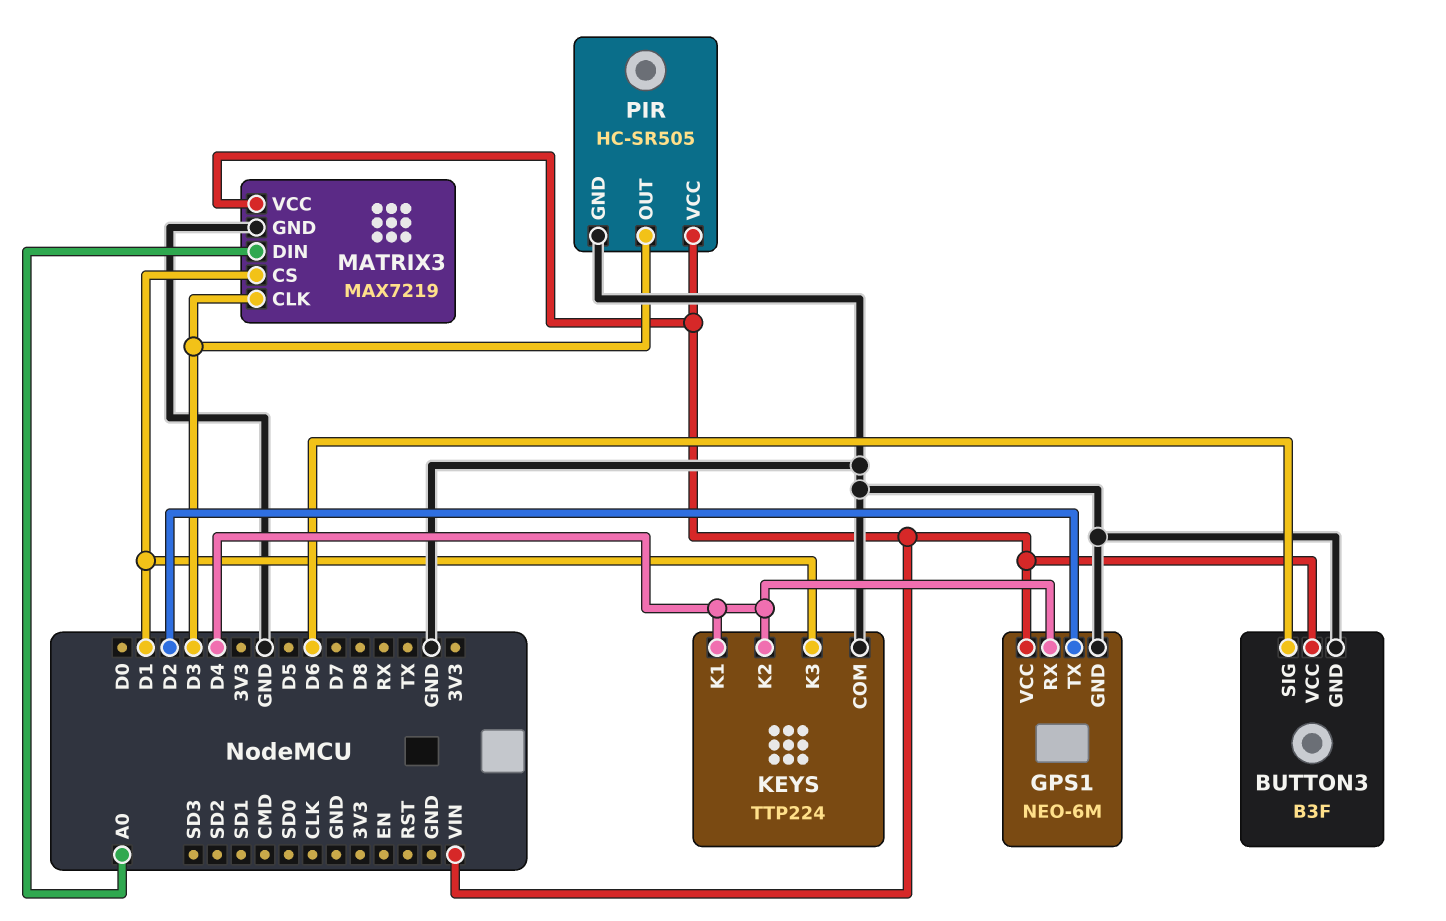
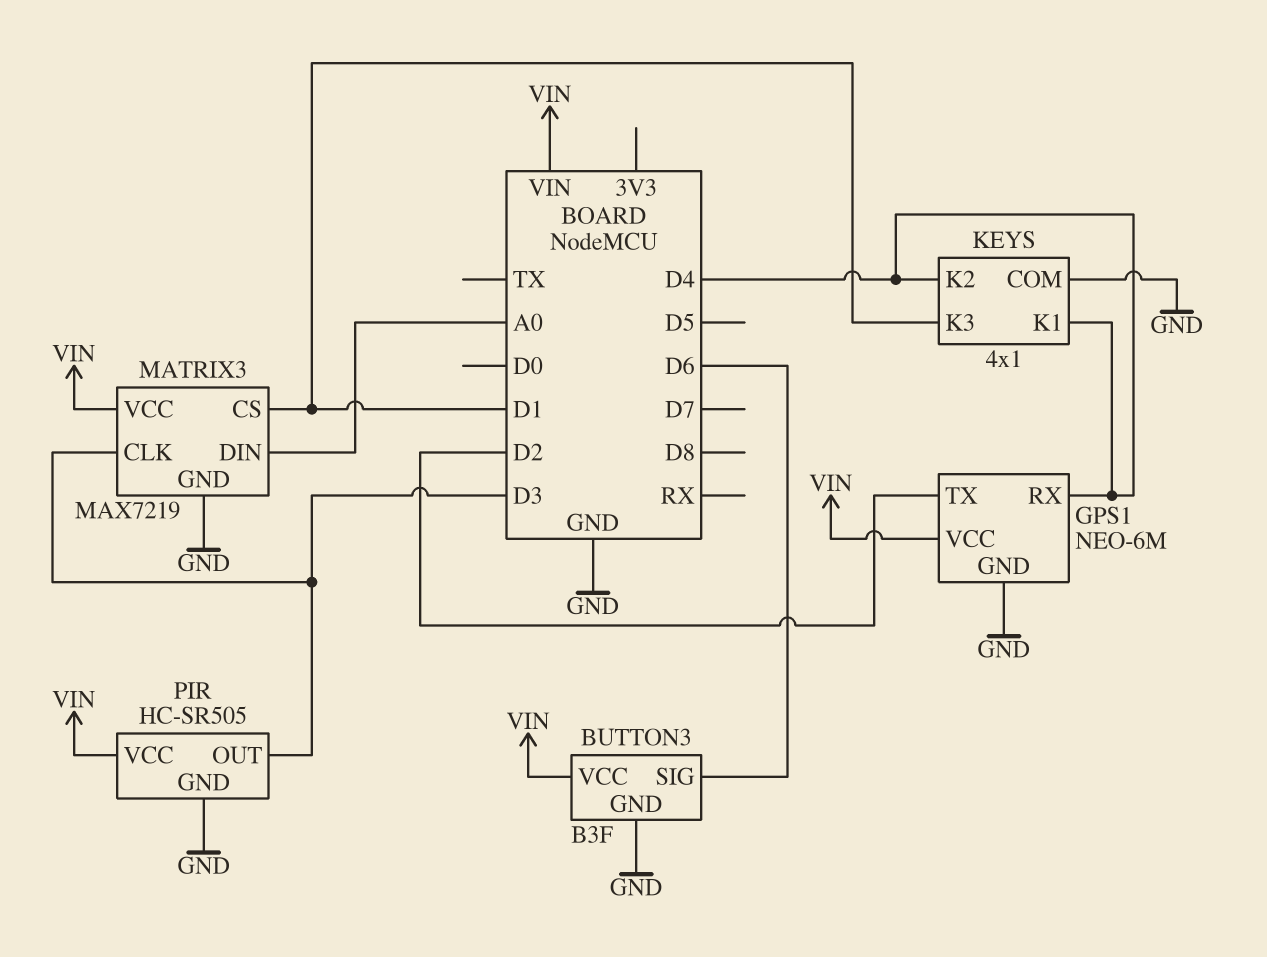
KEYS: TTP224 -> 4x1

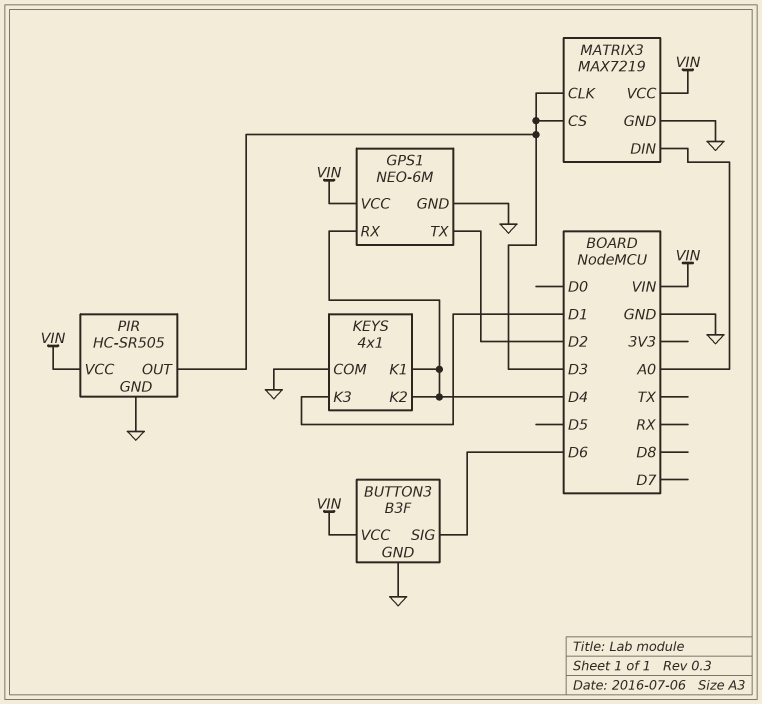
MATRIX3 pin CS: D1 -> D3

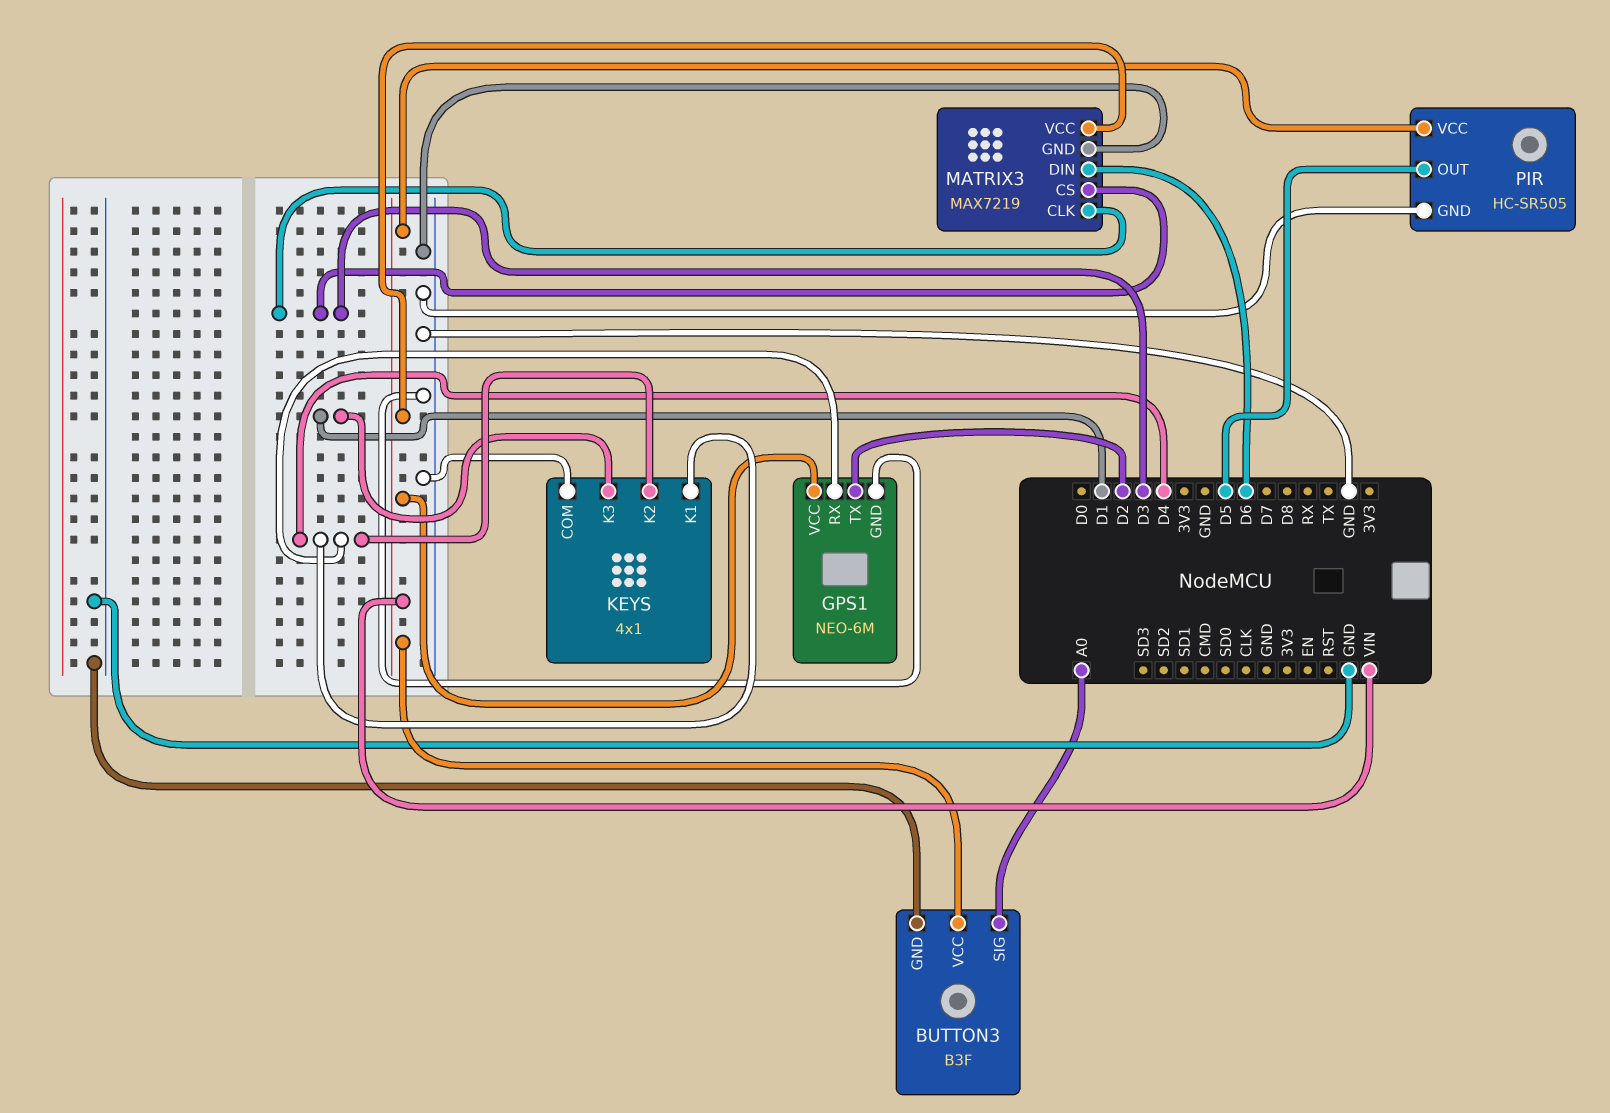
BUTTON3 pin SIG: D6 -> A0
MATRIX3 pin DIN: A0 -> D6
PIR pin OUT: D3 -> D5

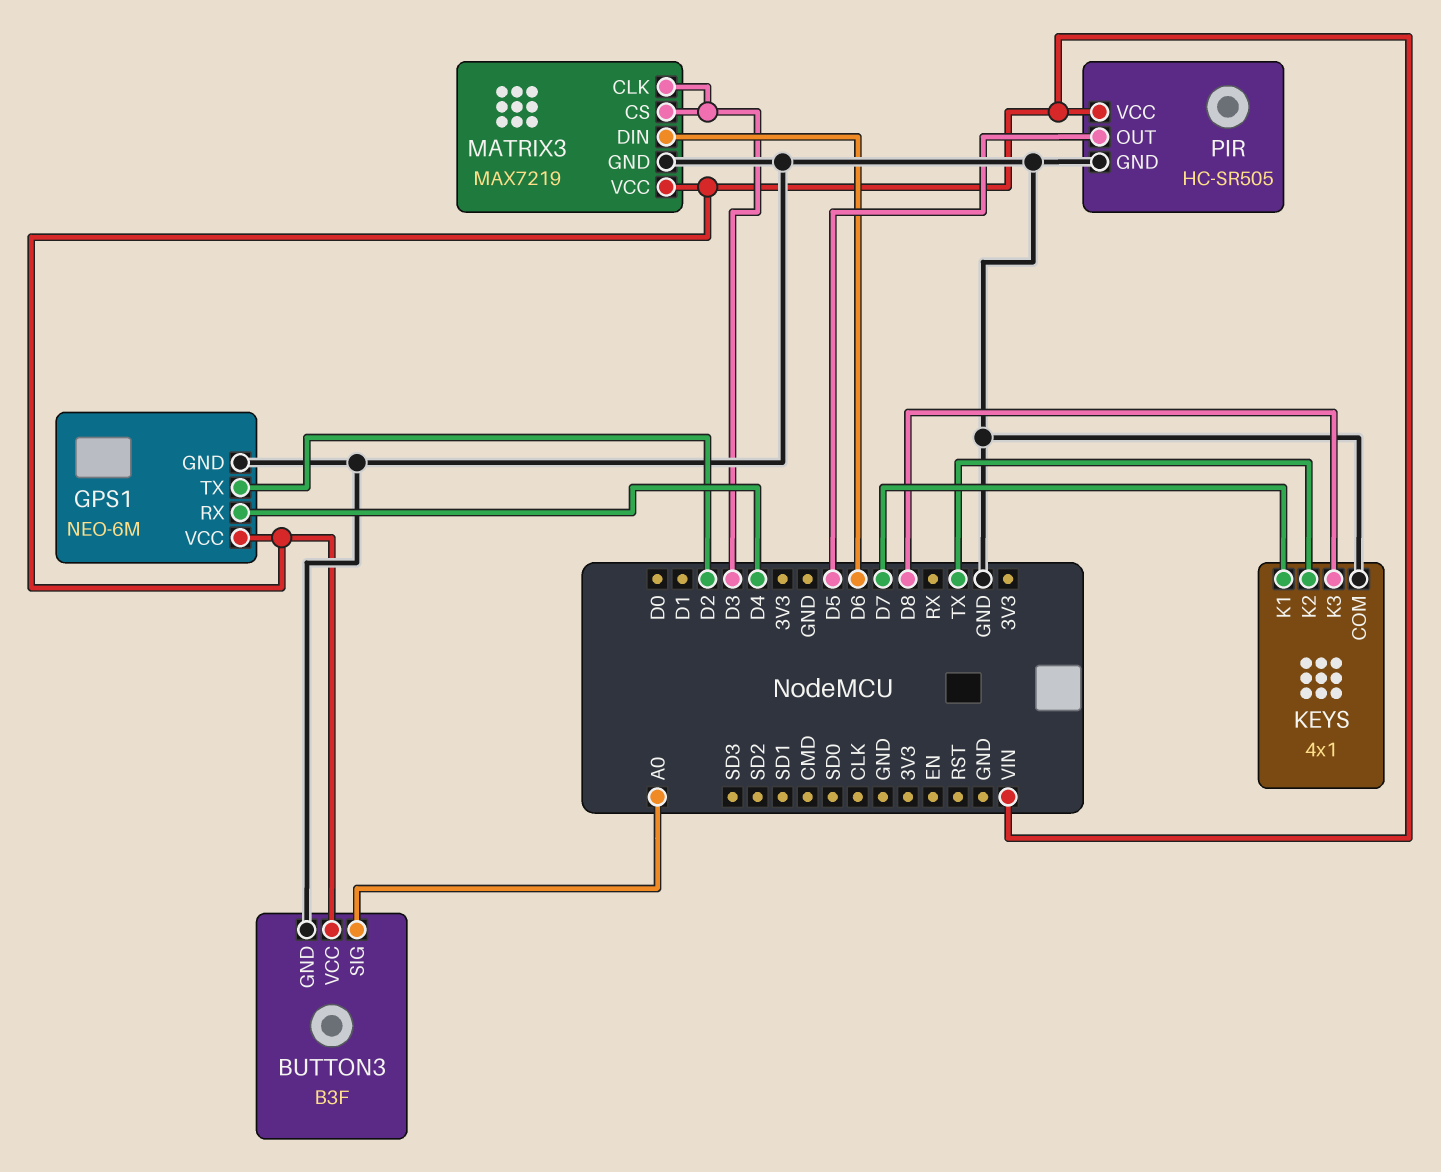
KEYS pin K1: D4 -> D7
KEYS pin K2: D4 -> TX
KEYS pin K3: D1 -> D8

